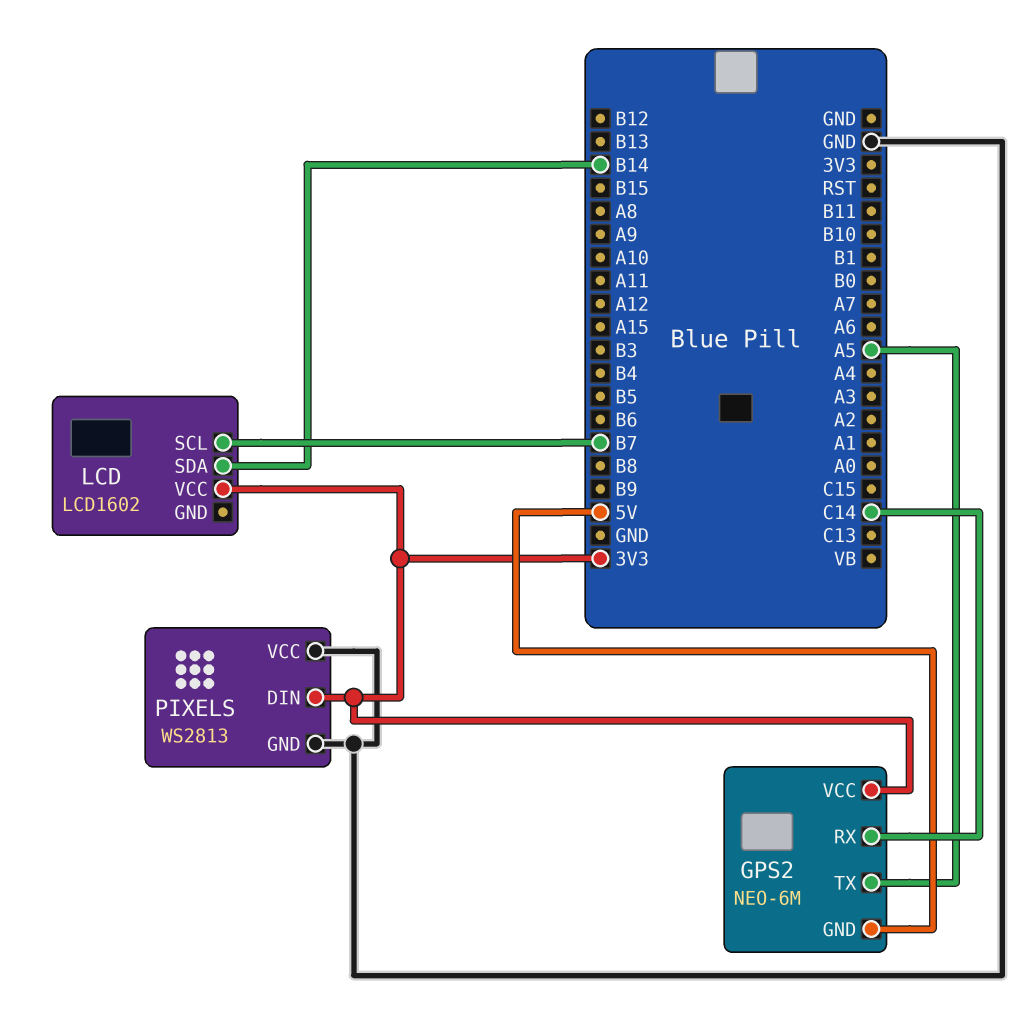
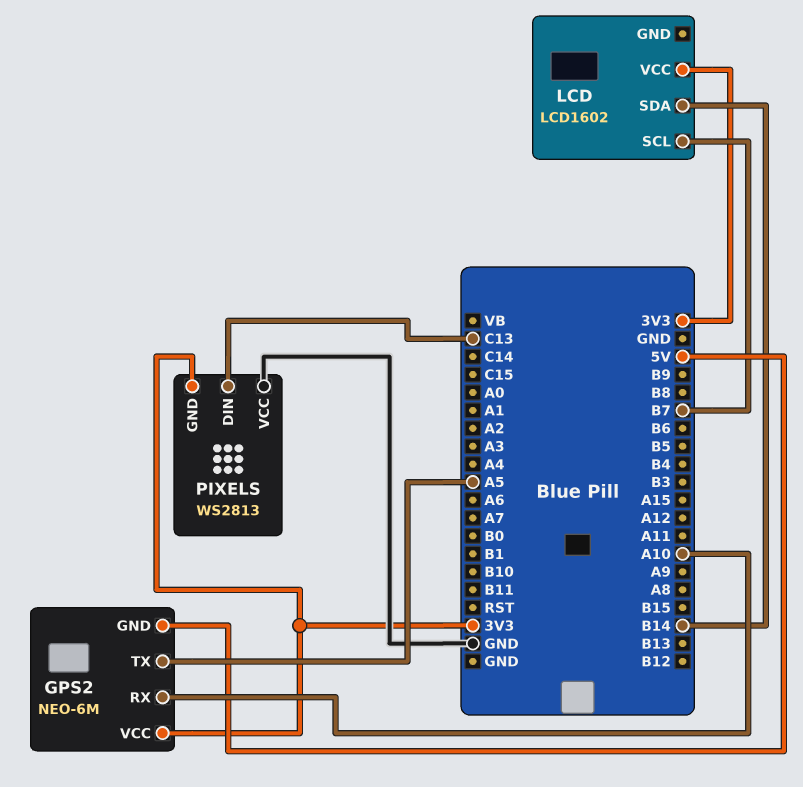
GPS2 pin RX: C14 -> A10
PIXELS pin DIN: 3V3 -> C13
PIXELS pin GND: GND -> 3V3

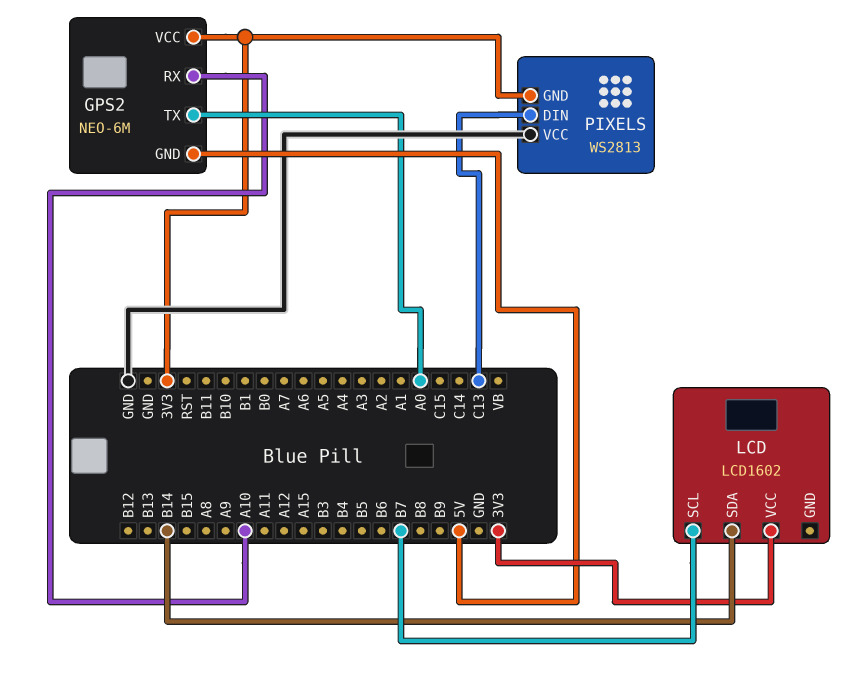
GPS2 pin TX: A5 -> A0

